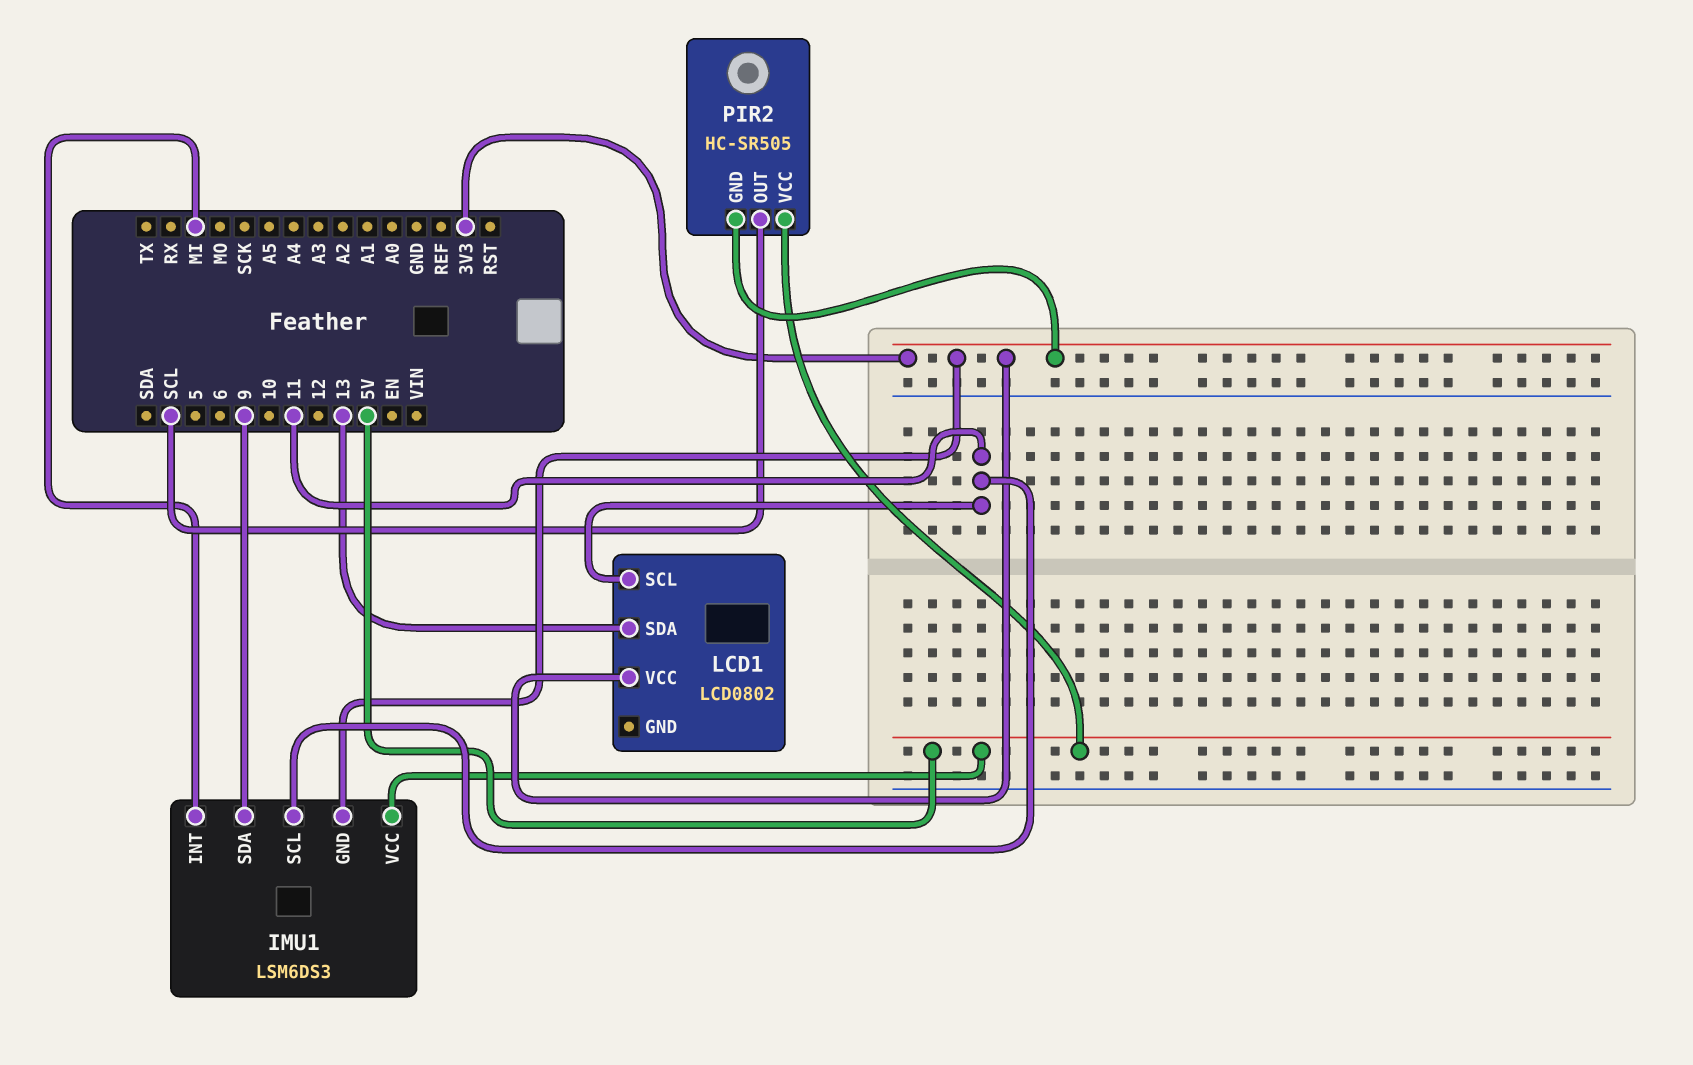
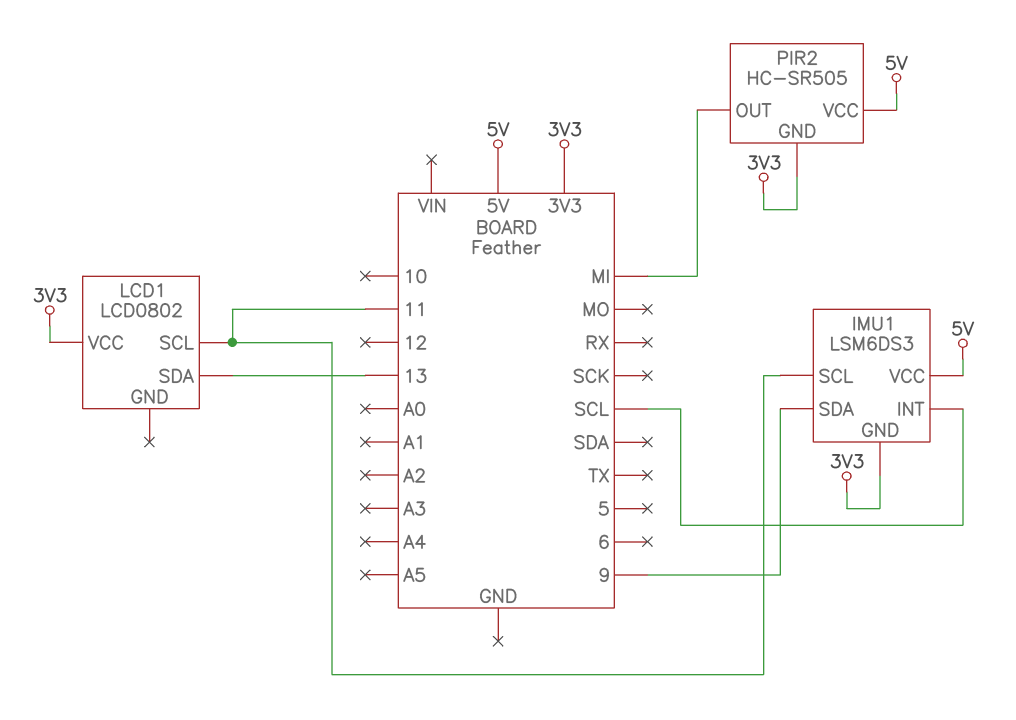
IMU1 pin INT: MI -> SCL
PIR2 pin OUT: SCL -> MI

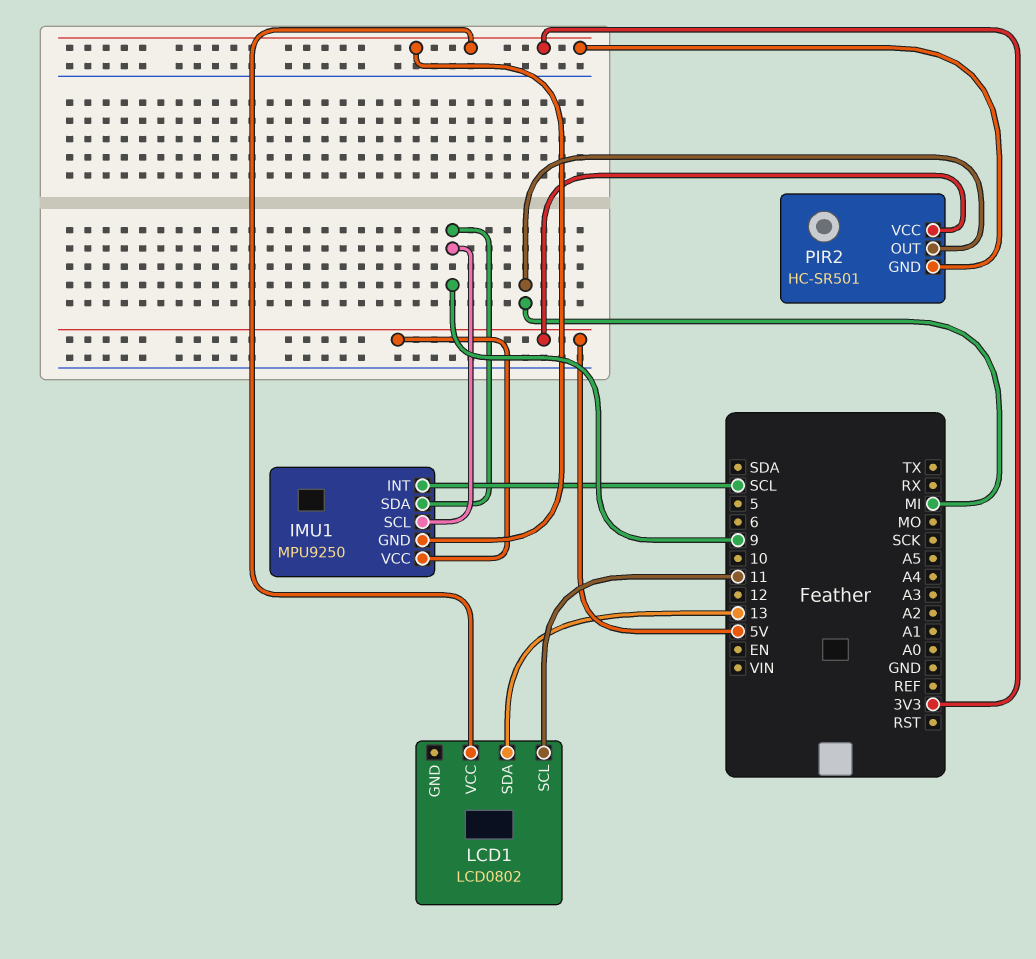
IMU1: LSM6DS3 -> MPU9250
IMU1 pin SCL: 11 -> 9
PIR2: HC-SR505 -> HC-SR501

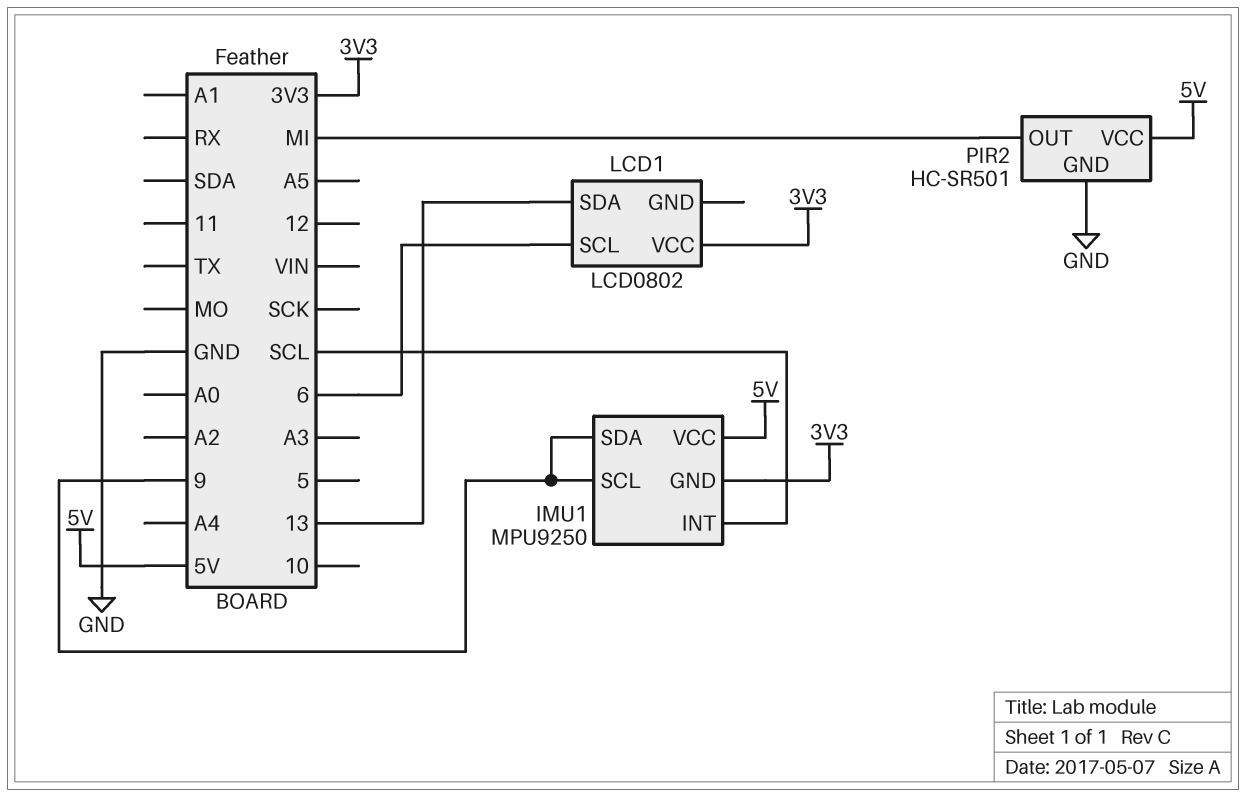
LCD1 pin SCL: 11 -> 6
PIR2 pin GND: 3V3 -> GND

